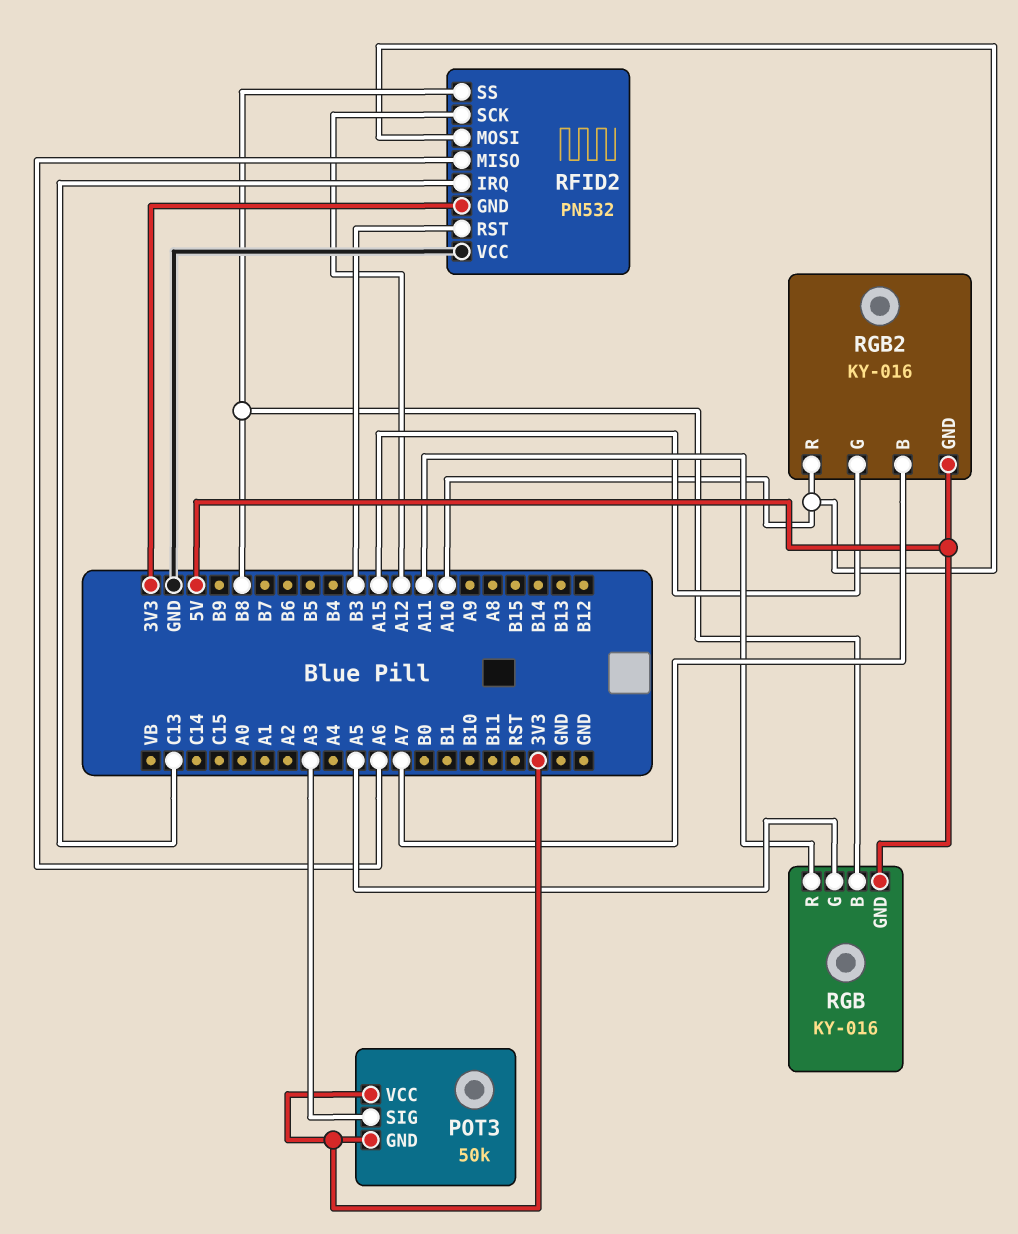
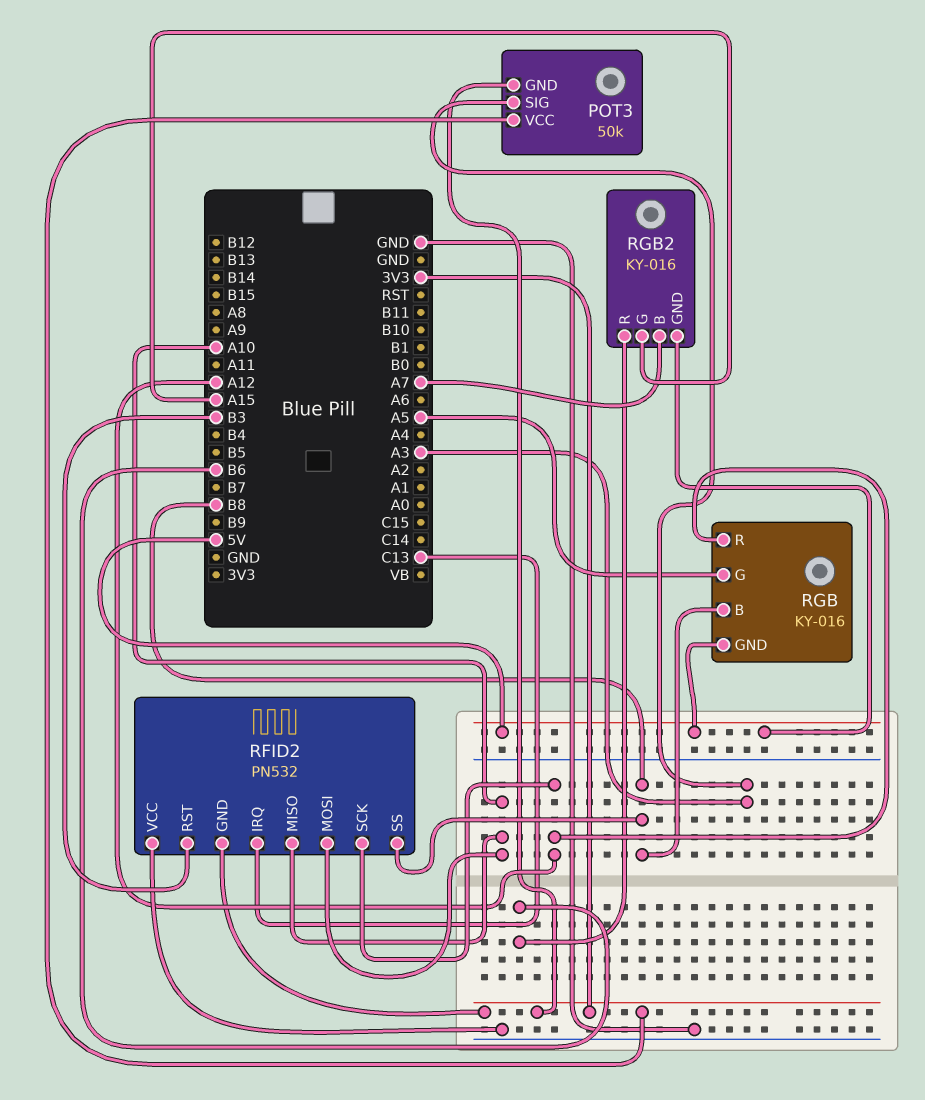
RFID2 pin MISO: A6 -> A10
RGB pin R: A11 -> A12
RGB2 pin R: A10 -> B6

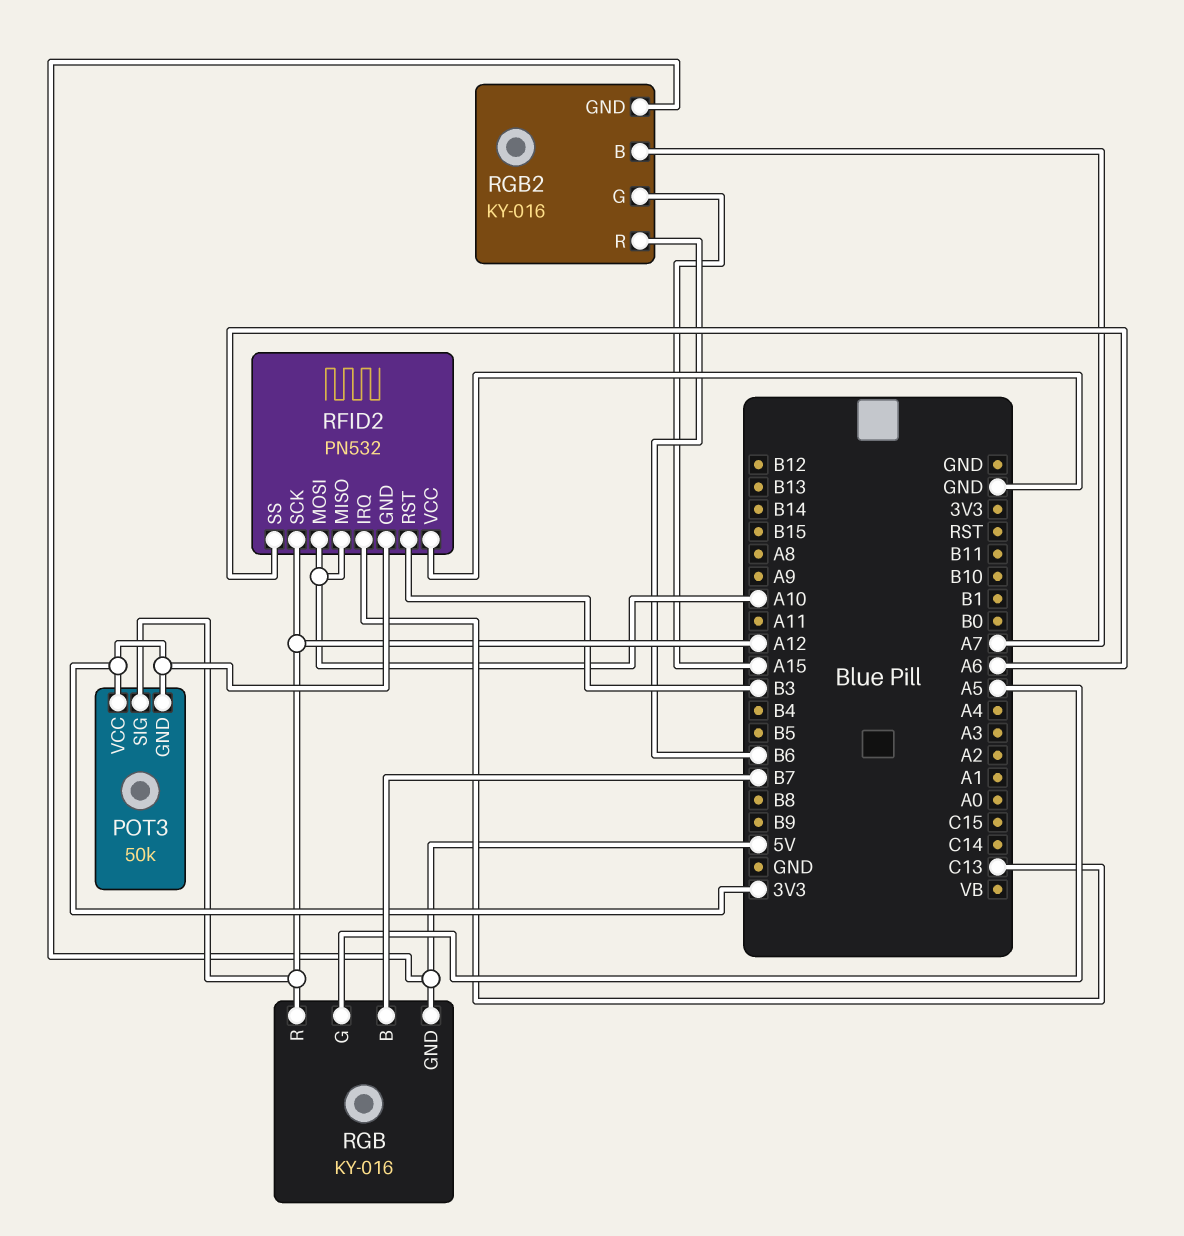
POT3 pin SIG: A3 -> A12
RFID2 pin SS: B8 -> A6
RGB pin B: B8 -> B7

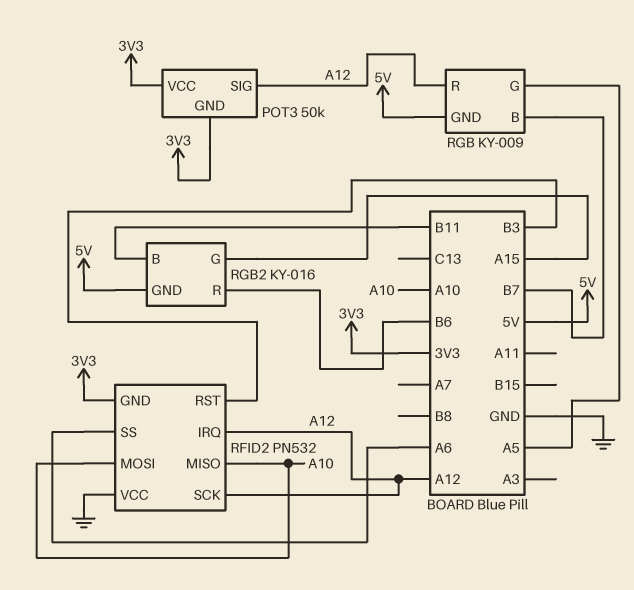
RFID2 pin IRQ: C13 -> A12
RGB: KY-016 -> KY-009
RGB2 pin B: A7 -> B11

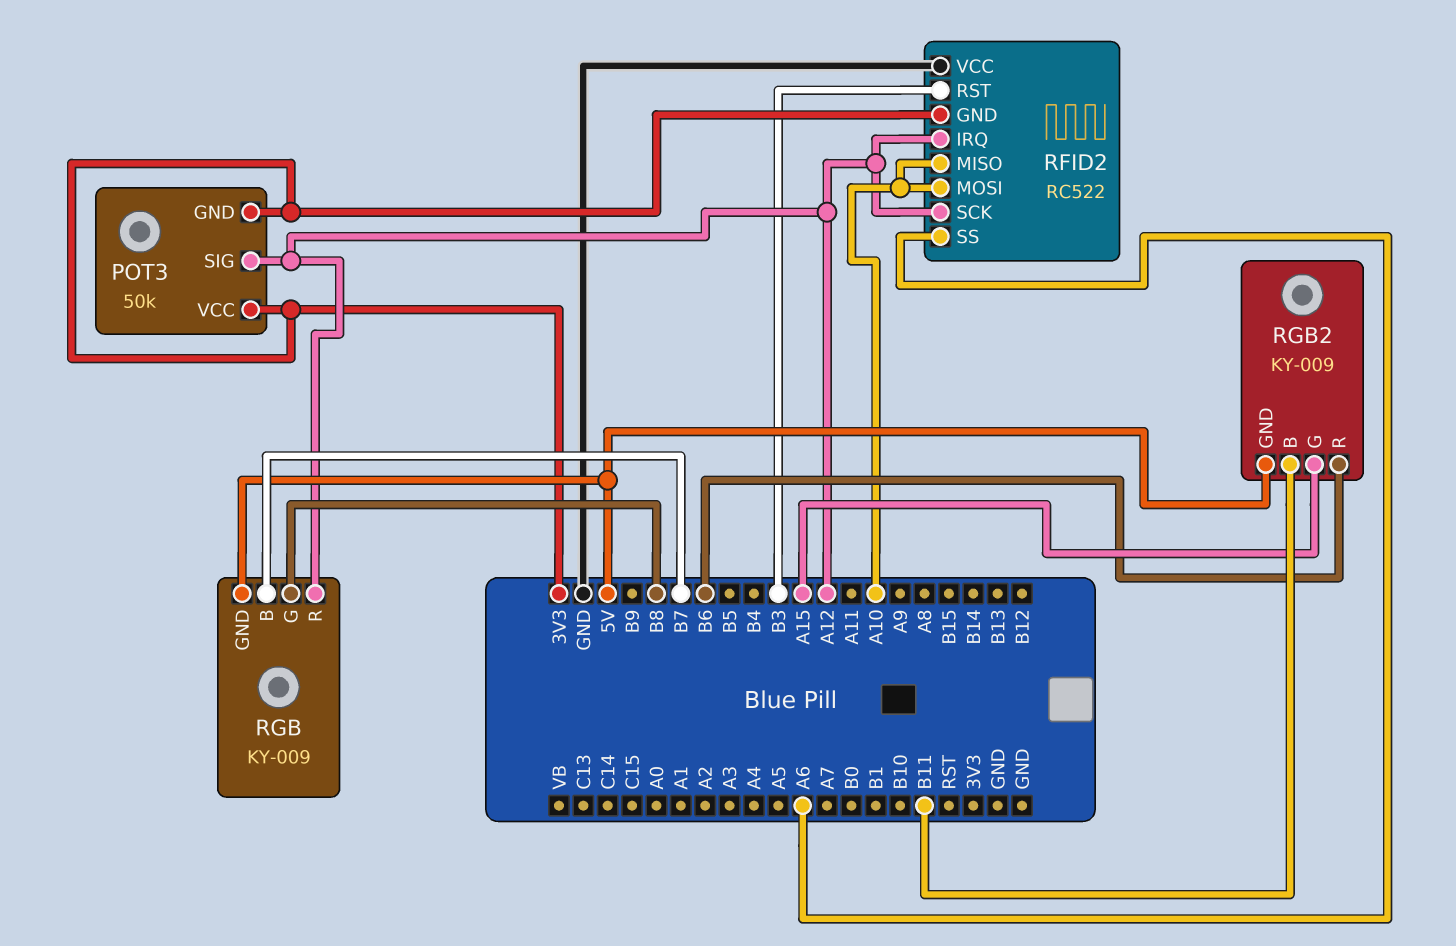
RFID2: PN532 -> RC522
RGB pin G: A5 -> B8
RGB2: KY-016 -> KY-009

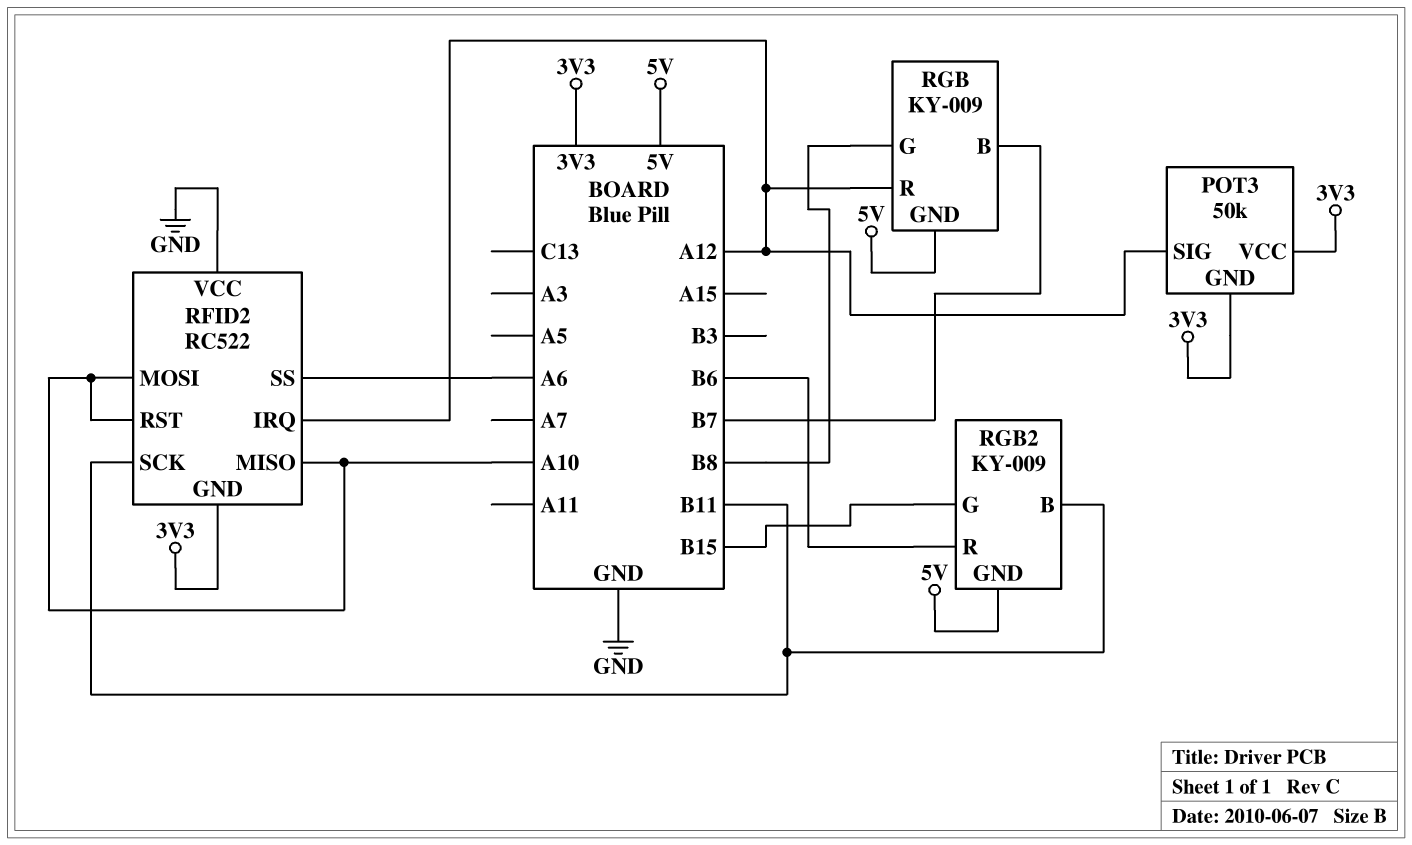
RFID2 pin RST: B3 -> A10
RFID2 pin SCK: A12 -> B11
RGB2 pin G: A15 -> B15

